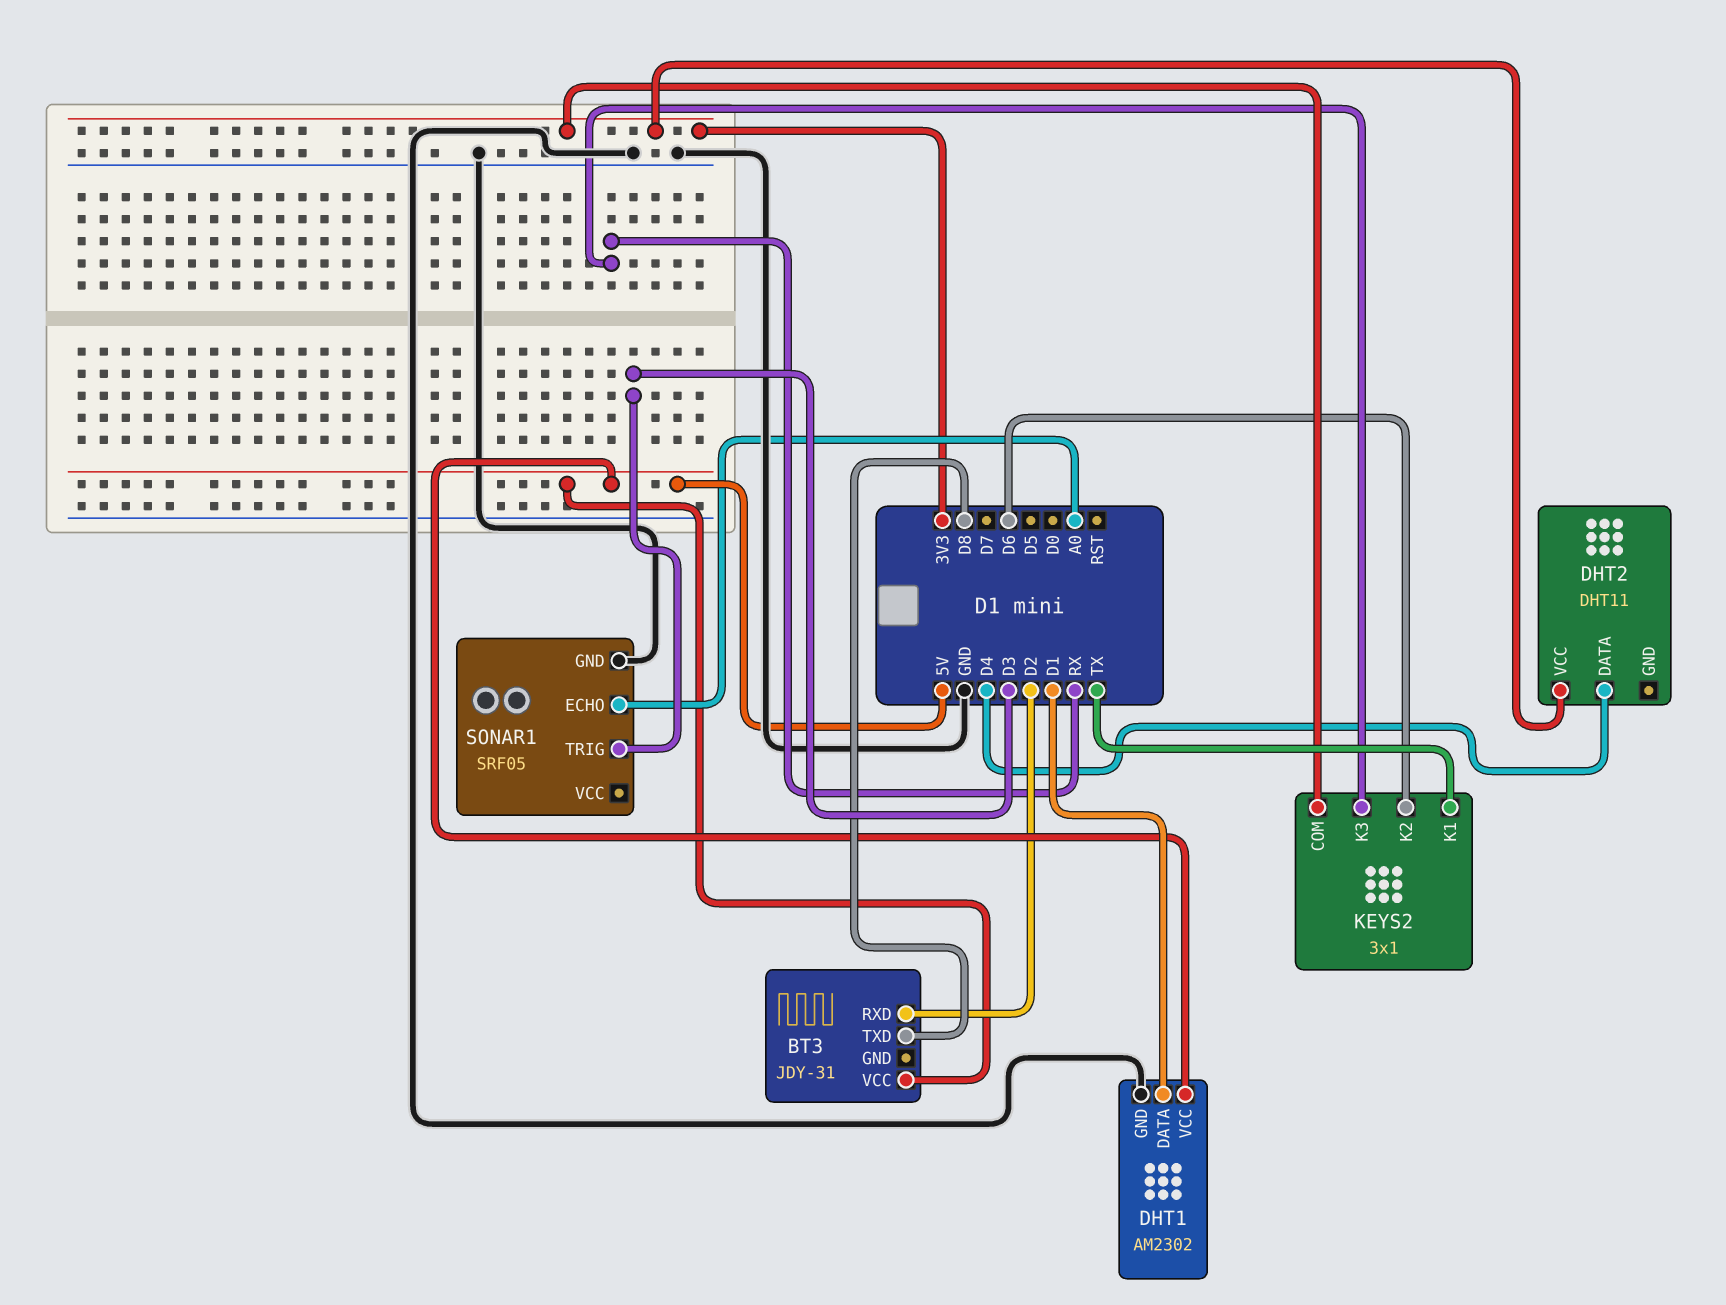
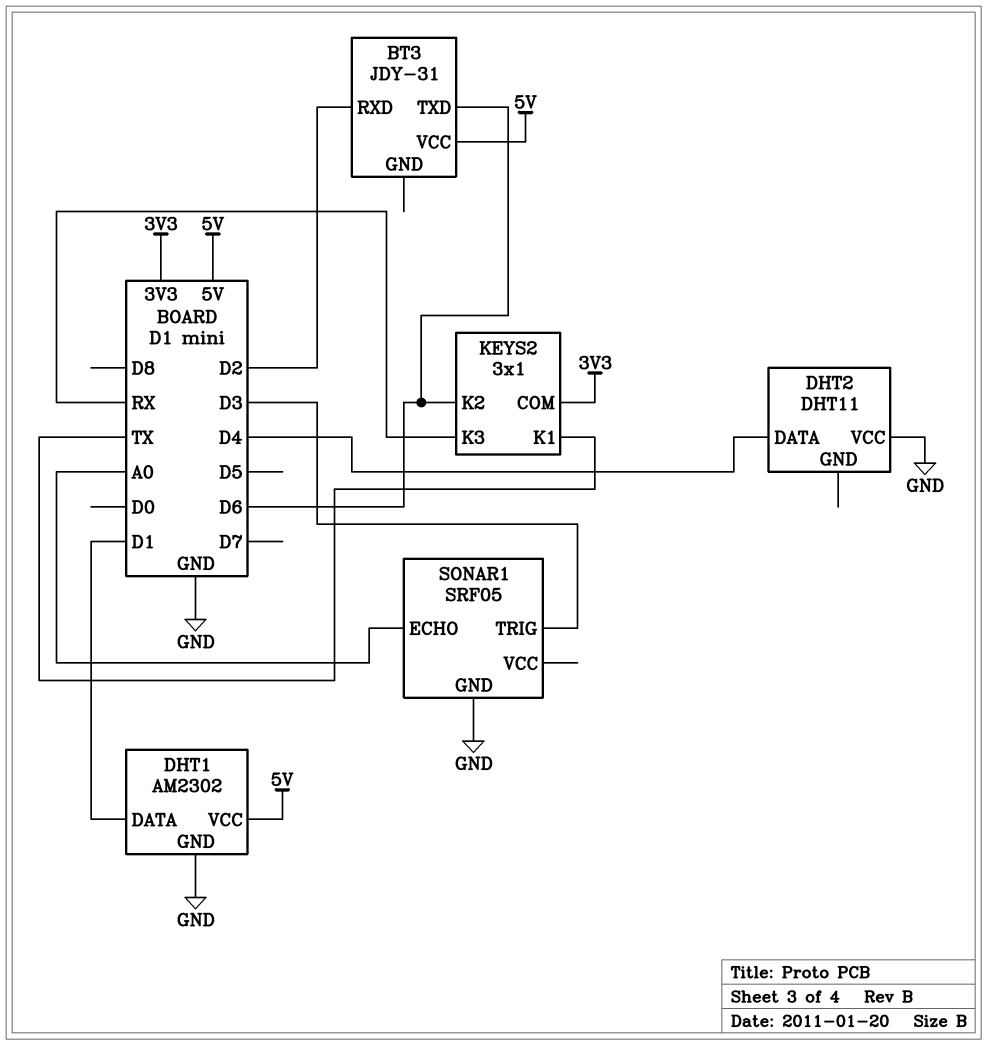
BT3 pin TXD: D8 -> D6
DHT2 pin VCC: 3V3 -> GND

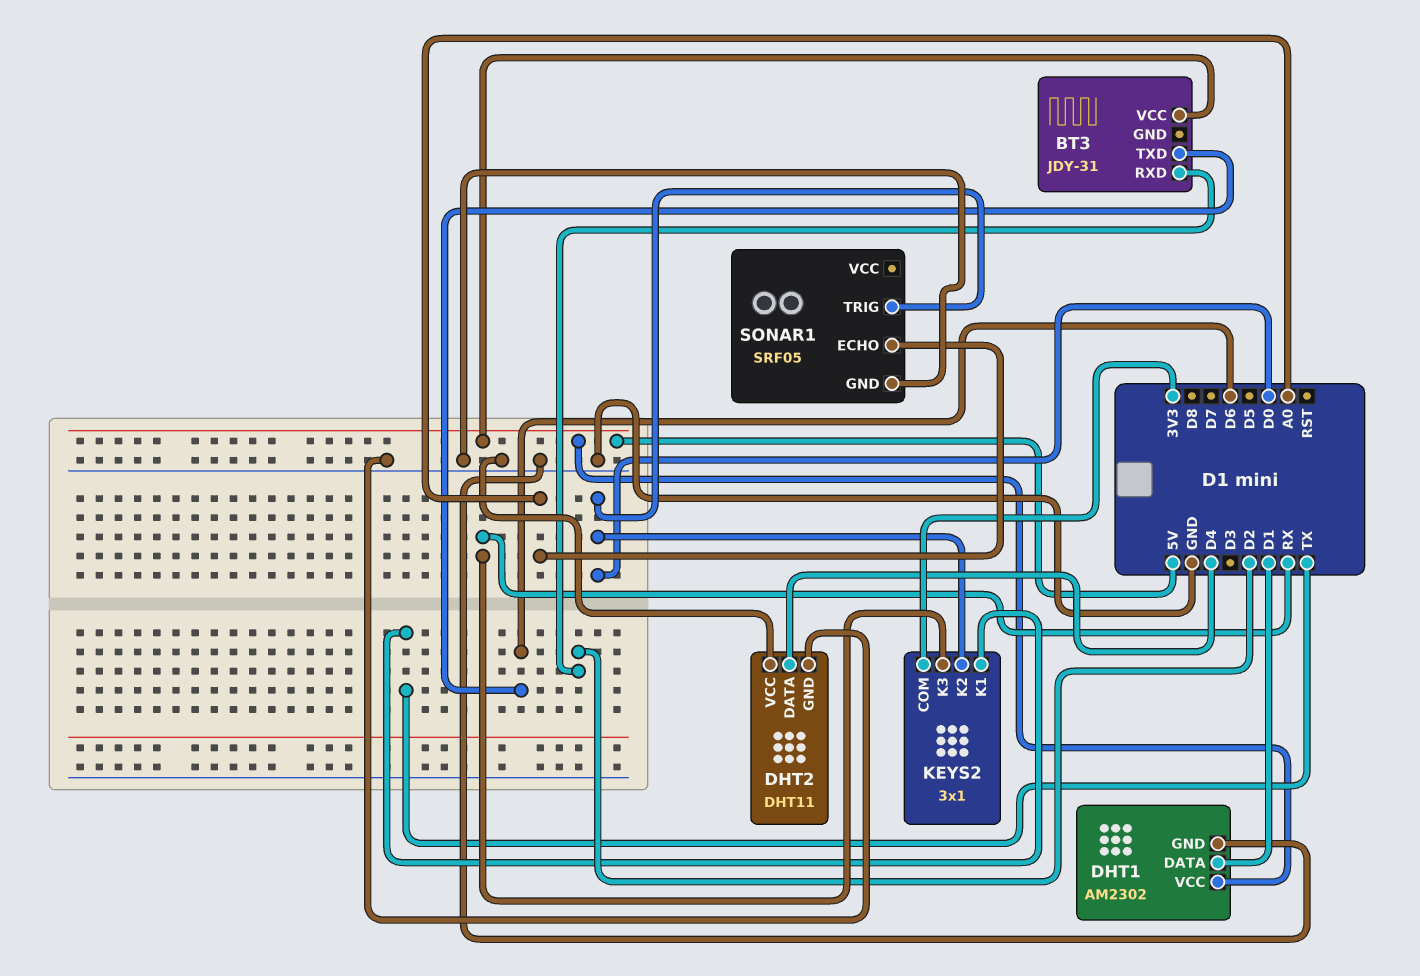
DHT2 pin GND: none -> GND
KEYS2 pin K2: D6 -> D0
SONAR1 pin TRIG: D3 -> D0

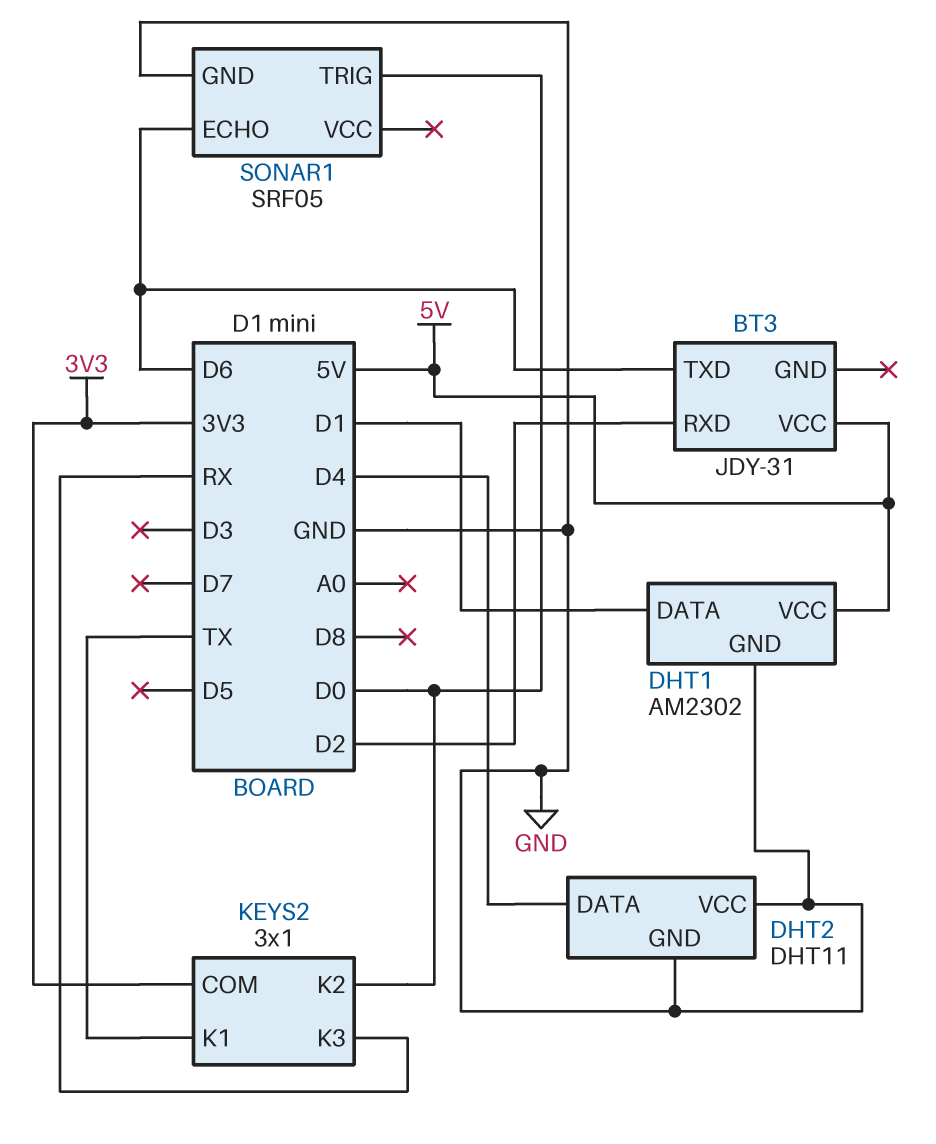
SONAR1 pin ECHO: A0 -> D6

